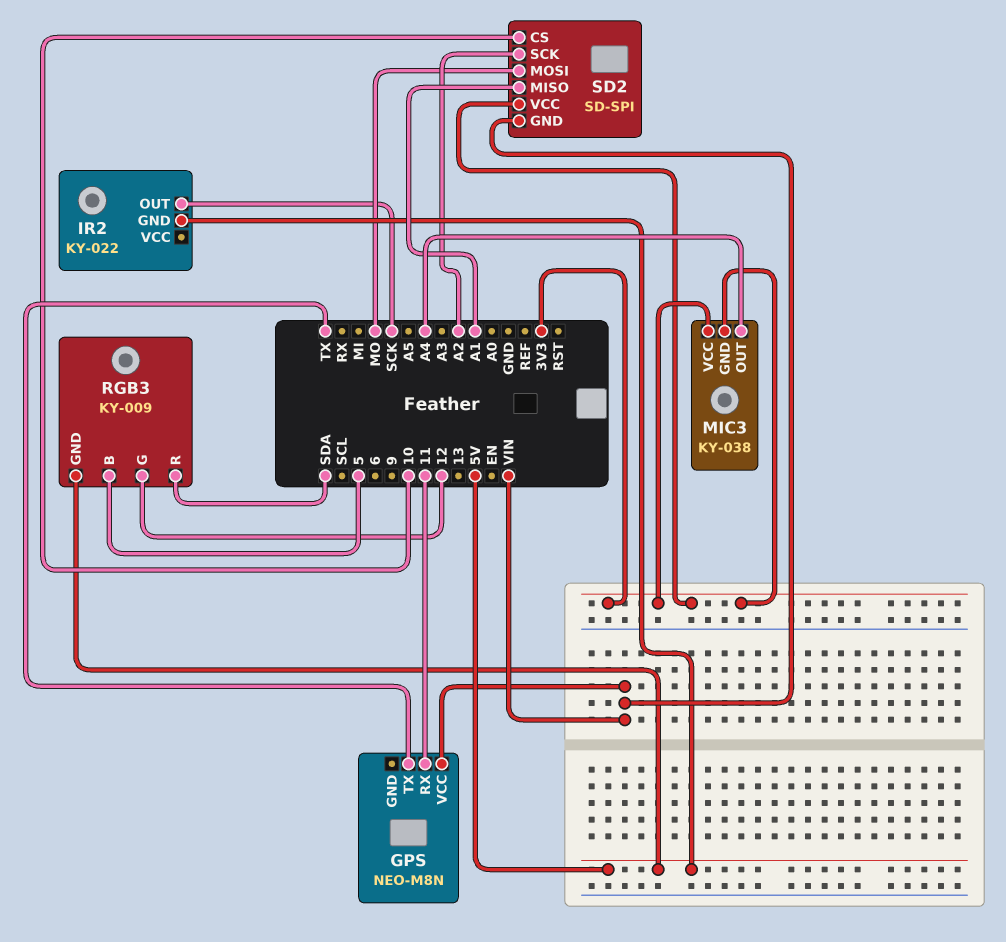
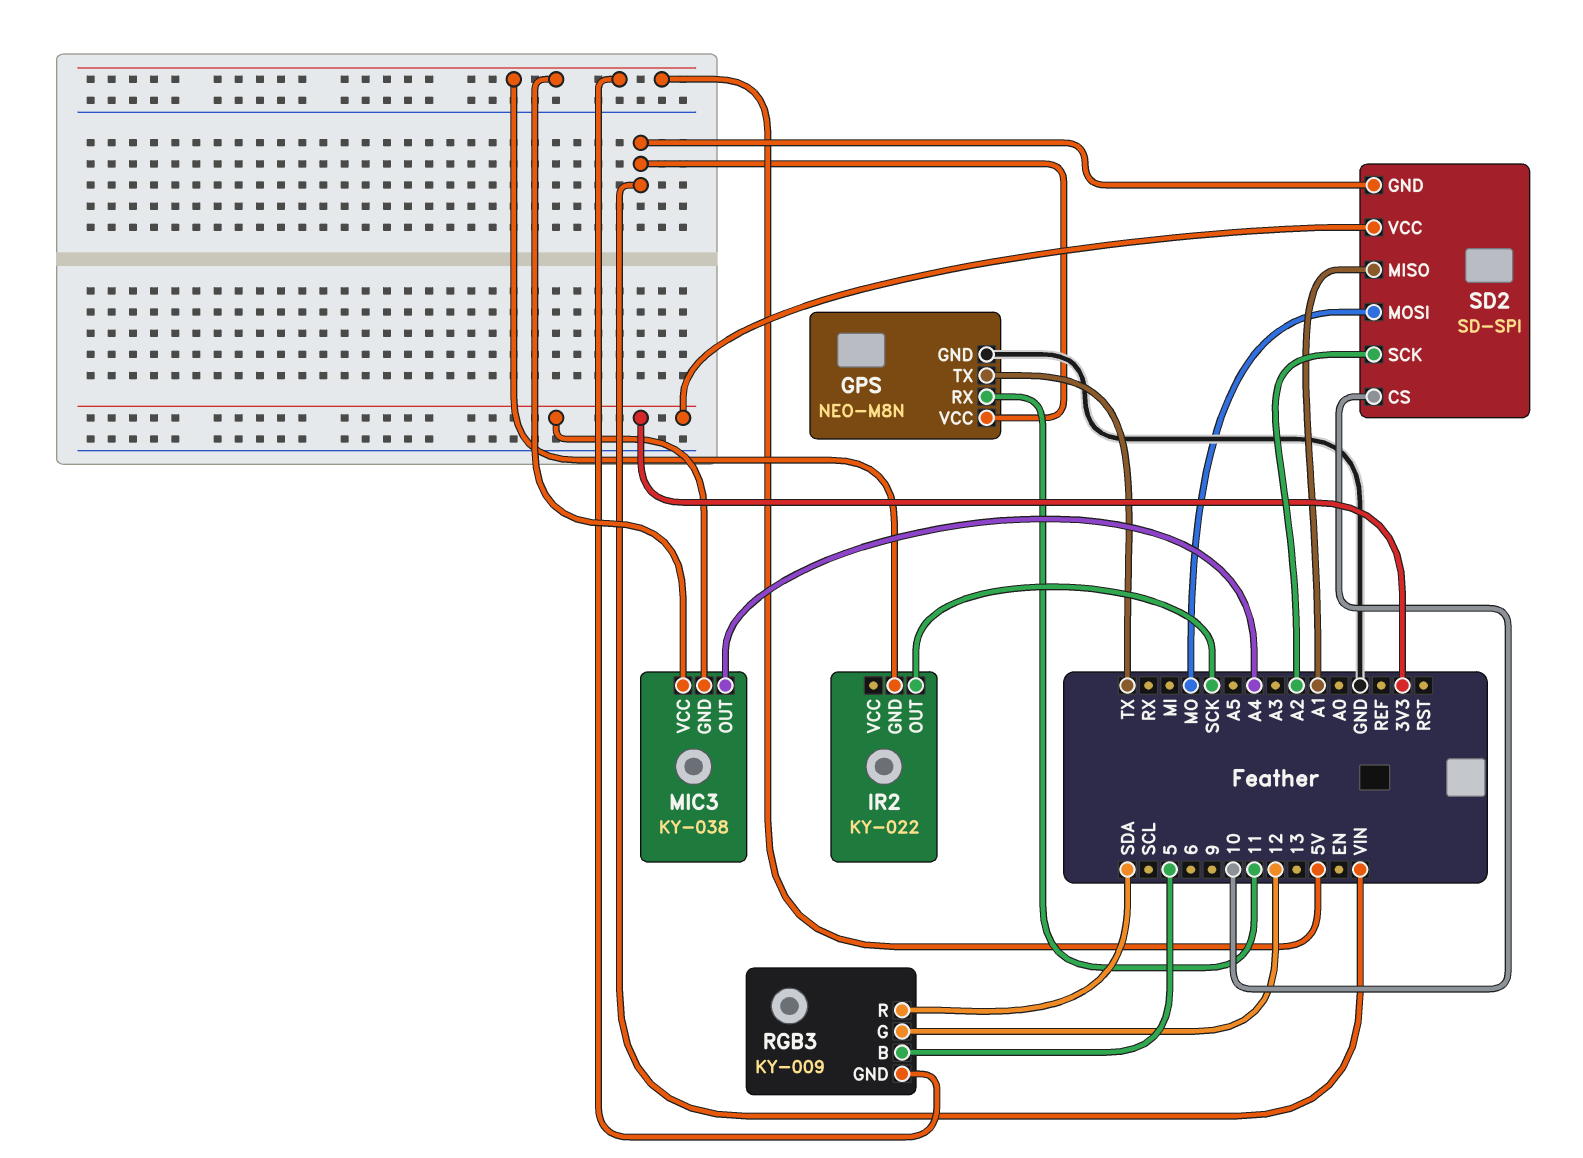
GPS pin GND: none -> GND
MIC3 pin VCC: 3V3 -> 5V

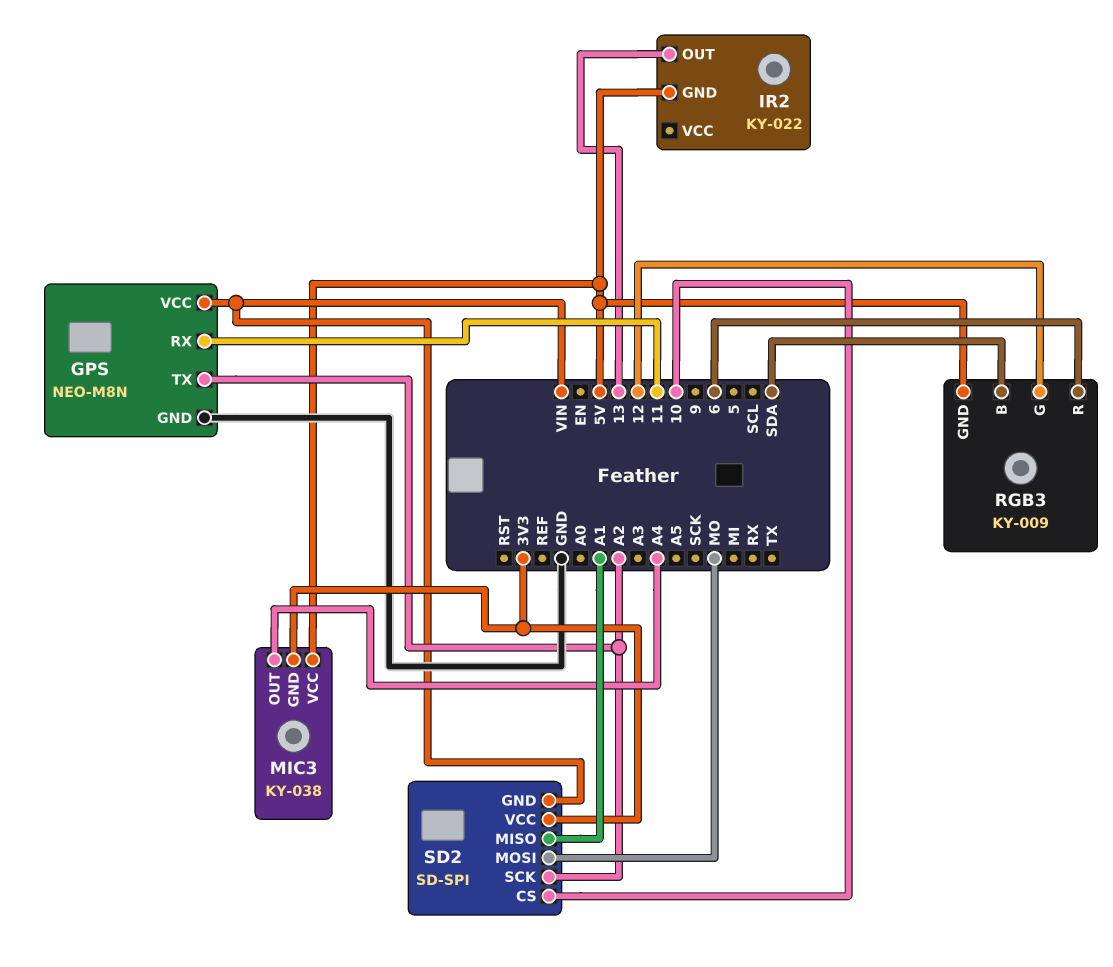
GPS pin TX: TX -> A2
IR2 pin OUT: SCK -> 13
RGB3 pin B: 5 -> SDA
RGB3 pin R: SDA -> 6

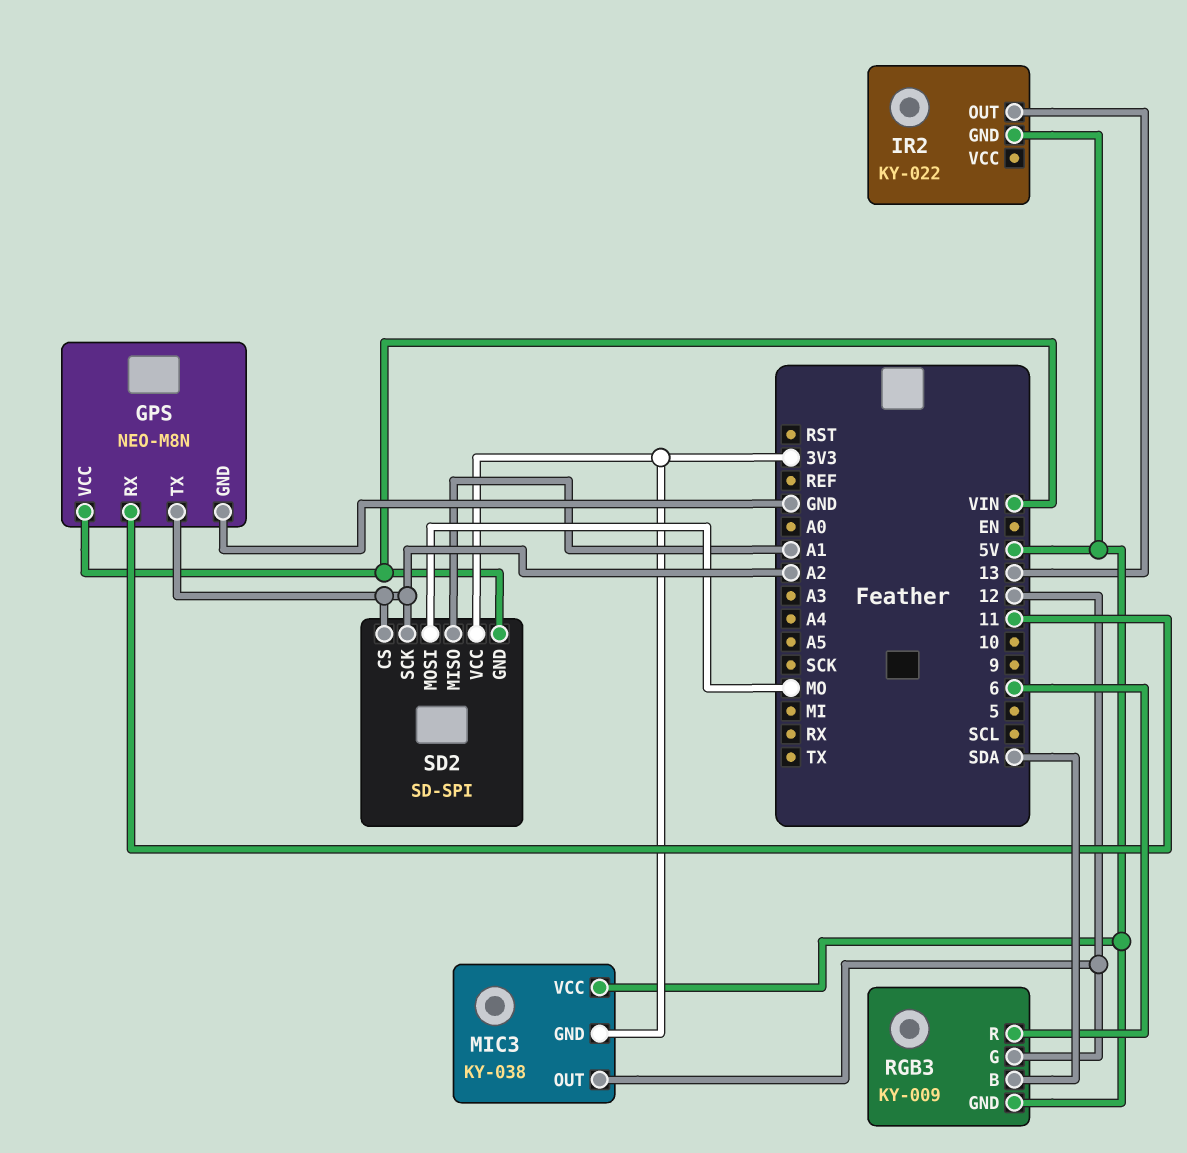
MIC3 pin OUT: A4 -> 12
SD2 pin CS: 10 -> A2

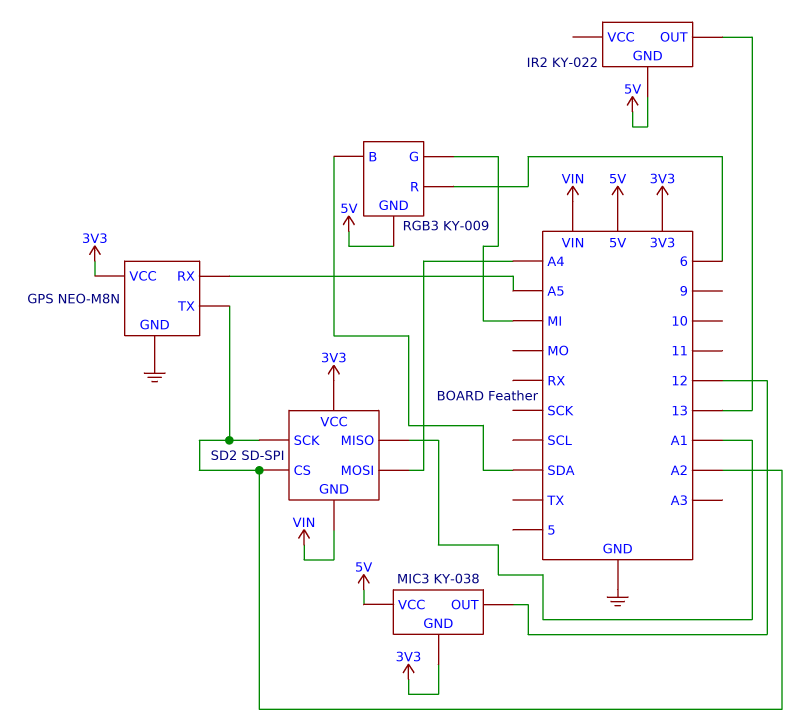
GPS pin RX: 11 -> A5
GPS pin VCC: VIN -> 3V3
RGB3 pin G: 12 -> MI
SD2 pin MOSI: MO -> A4

